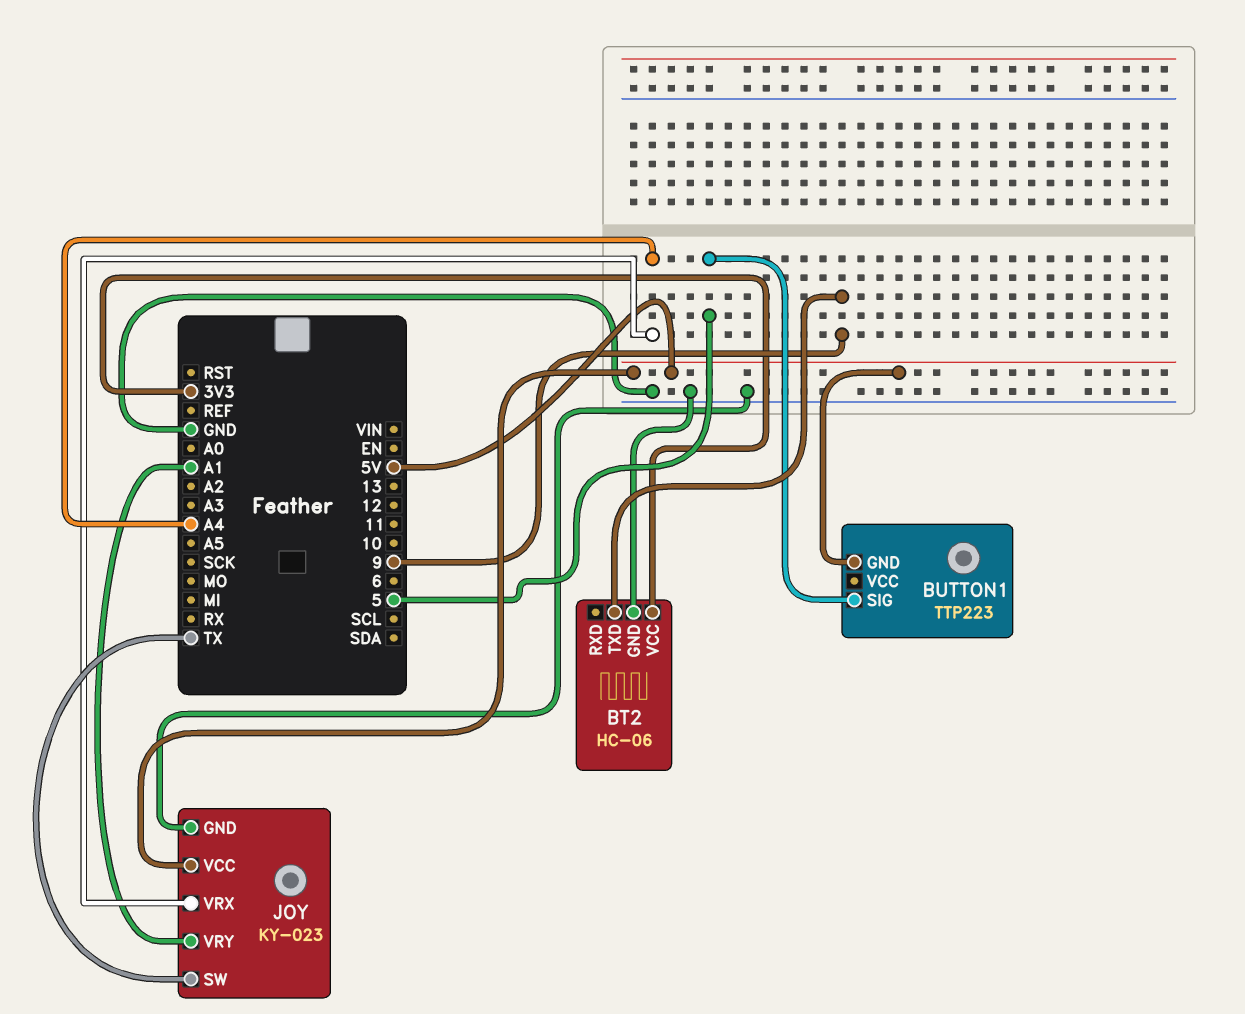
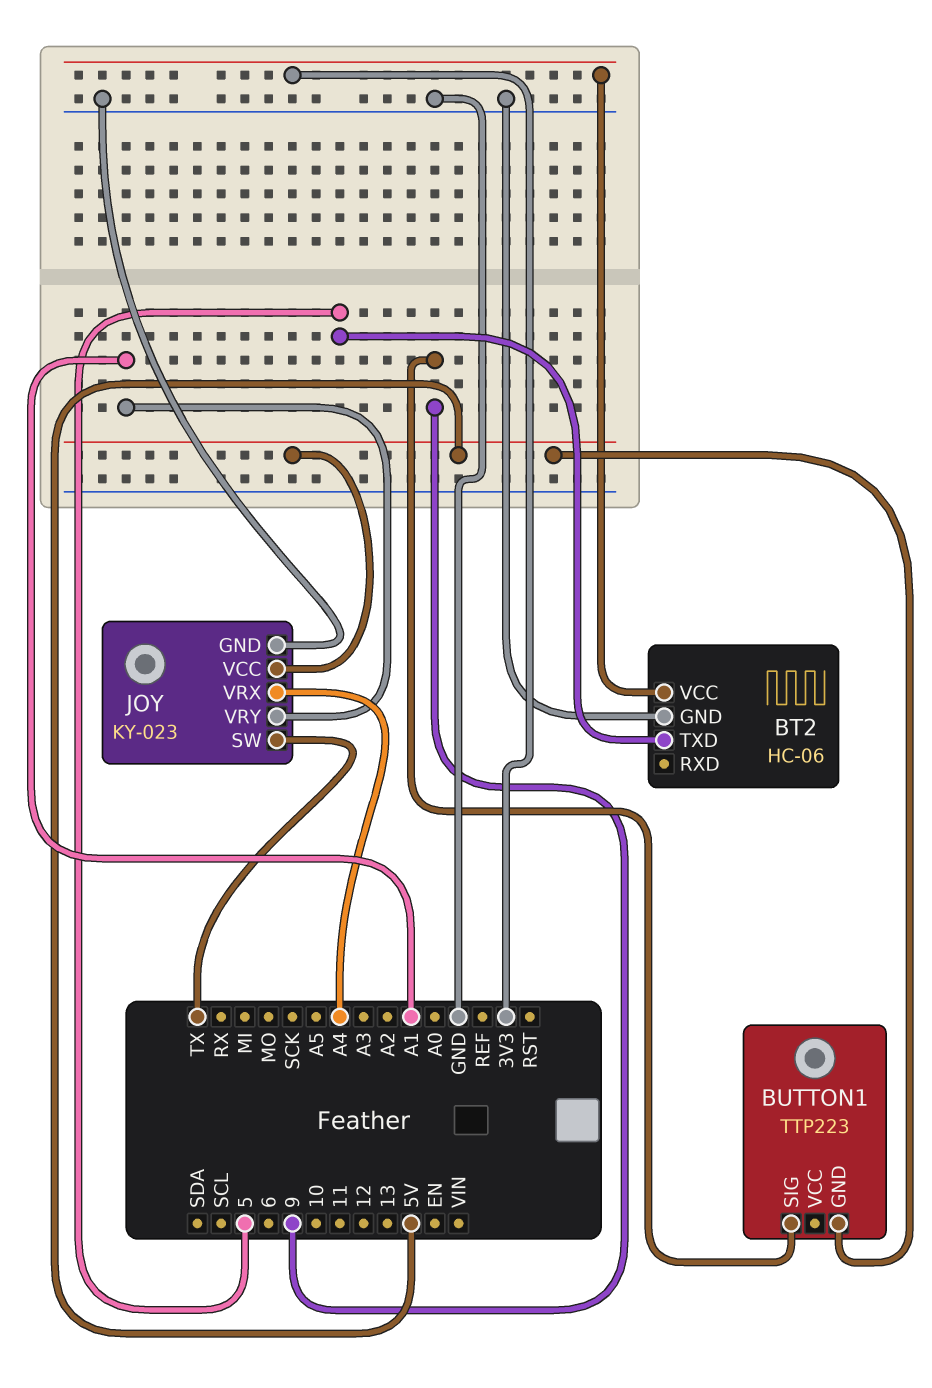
BT2 pin TXD: 9 -> 5
BUTTON1 pin SIG: 5 -> 9

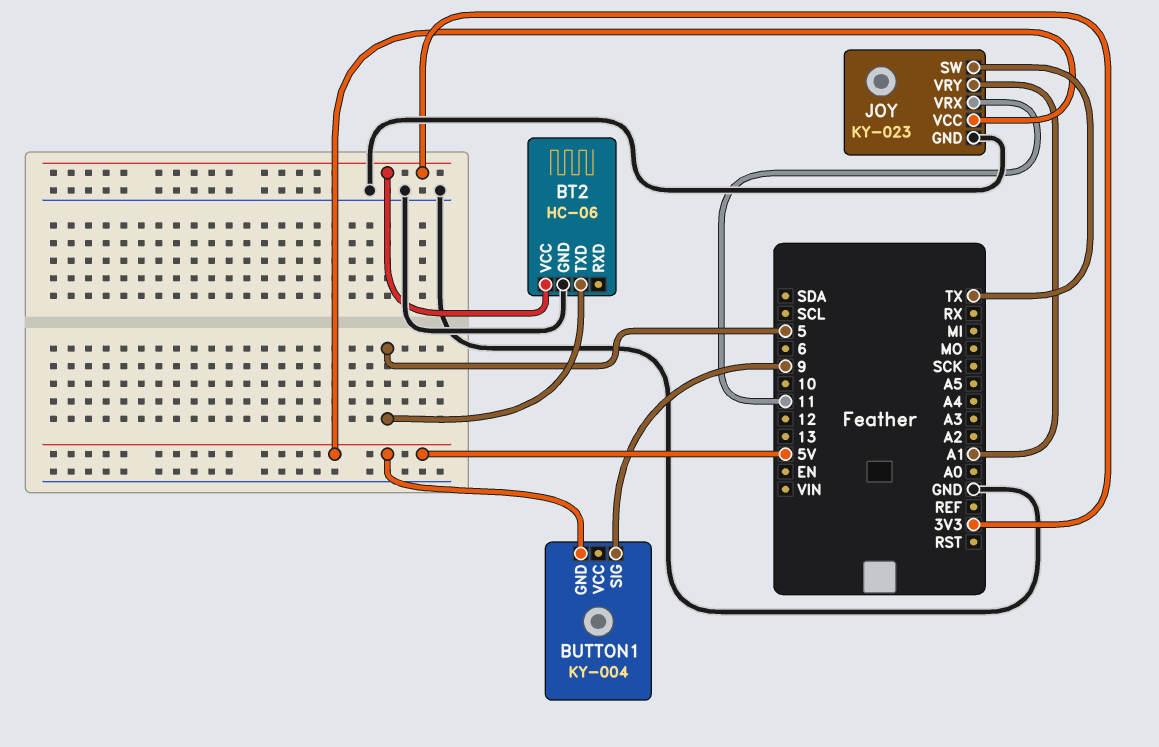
BUTTON1: TTP223 -> KY-004
JOY pin VRX: A4 -> 11

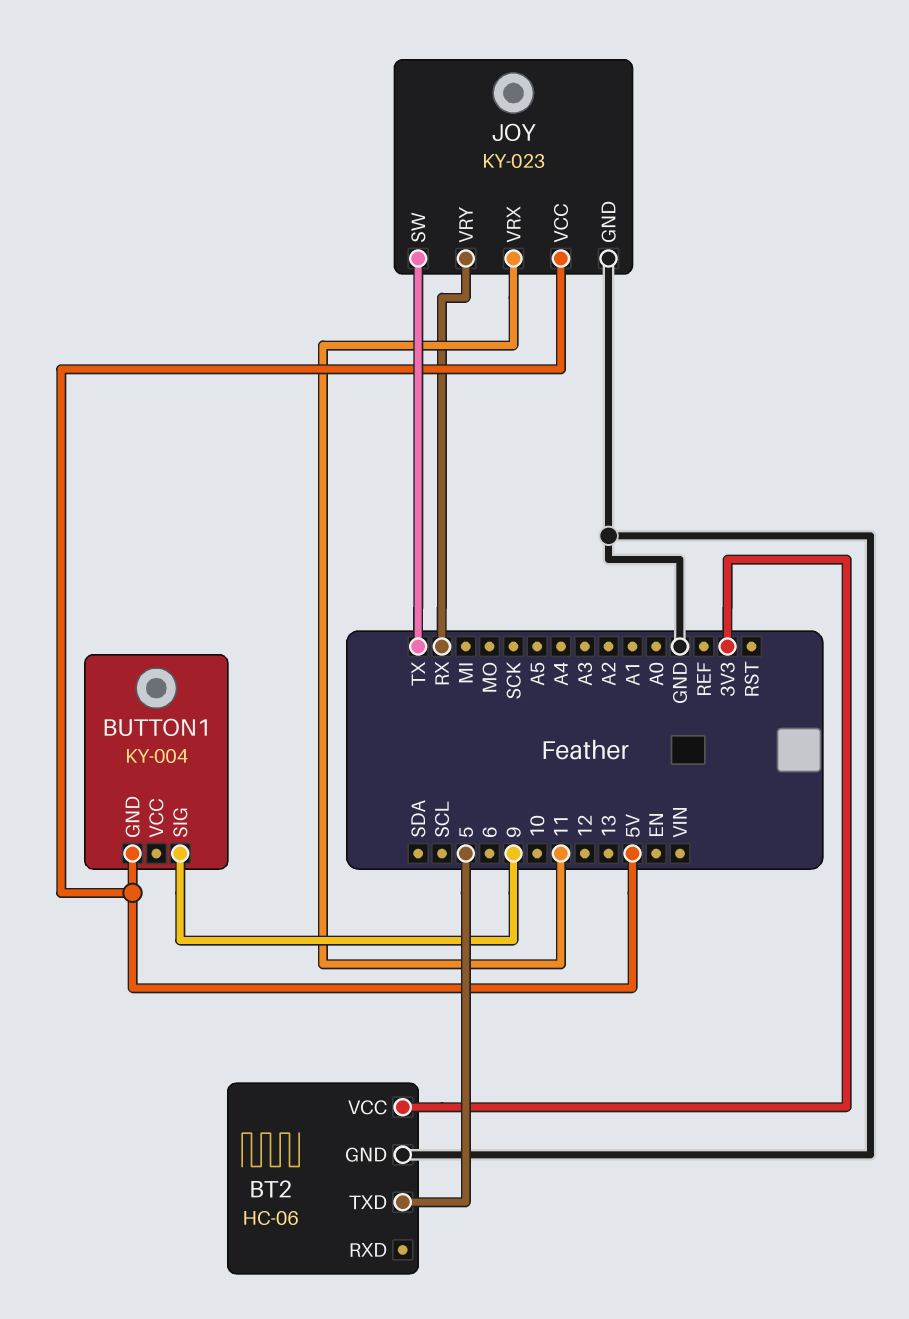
JOY pin VRY: A1 -> RX

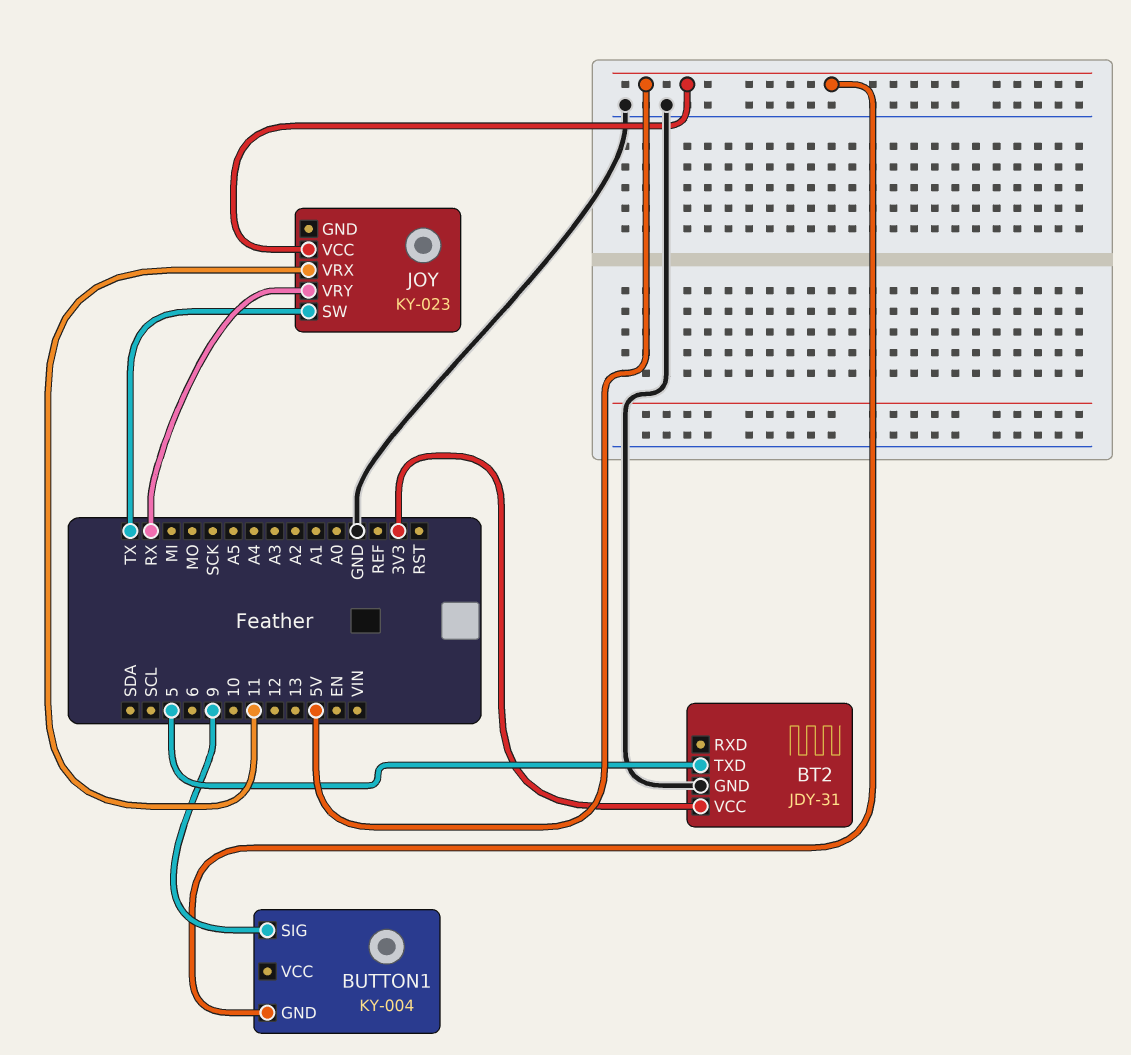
BT2: HC-06 -> JDY-31
JOY pin GND: GND -> none

